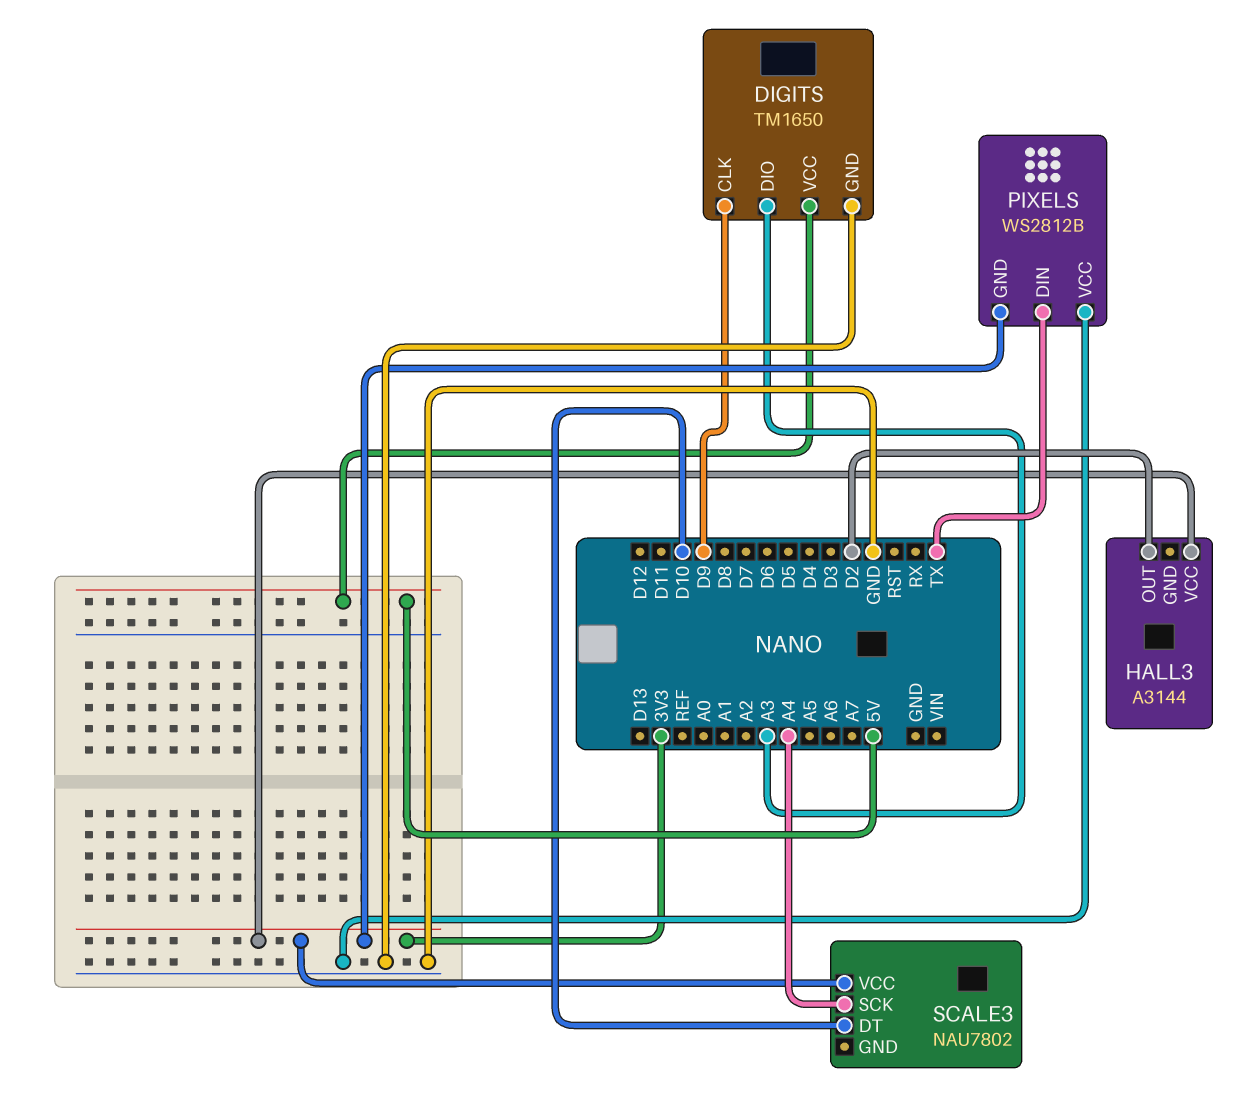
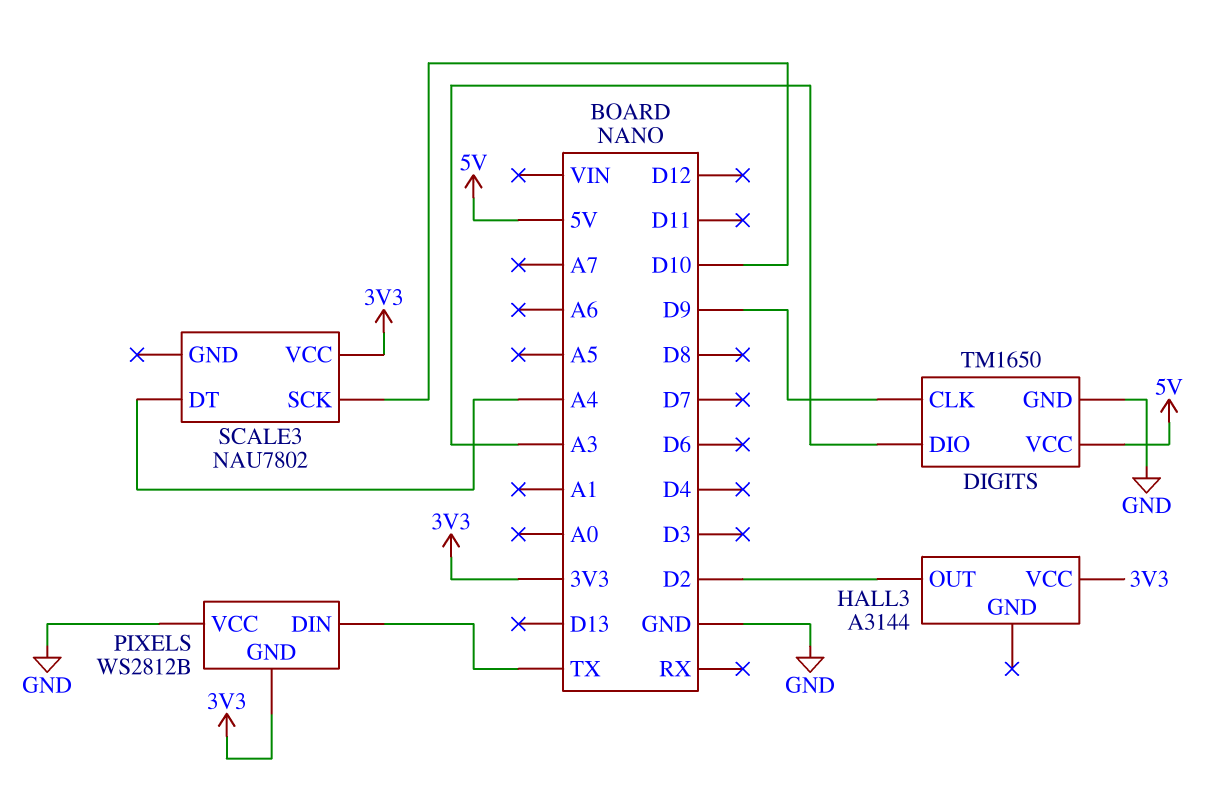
SCALE3 pin DT: D10 -> A4
SCALE3 pin SCK: A4 -> D10

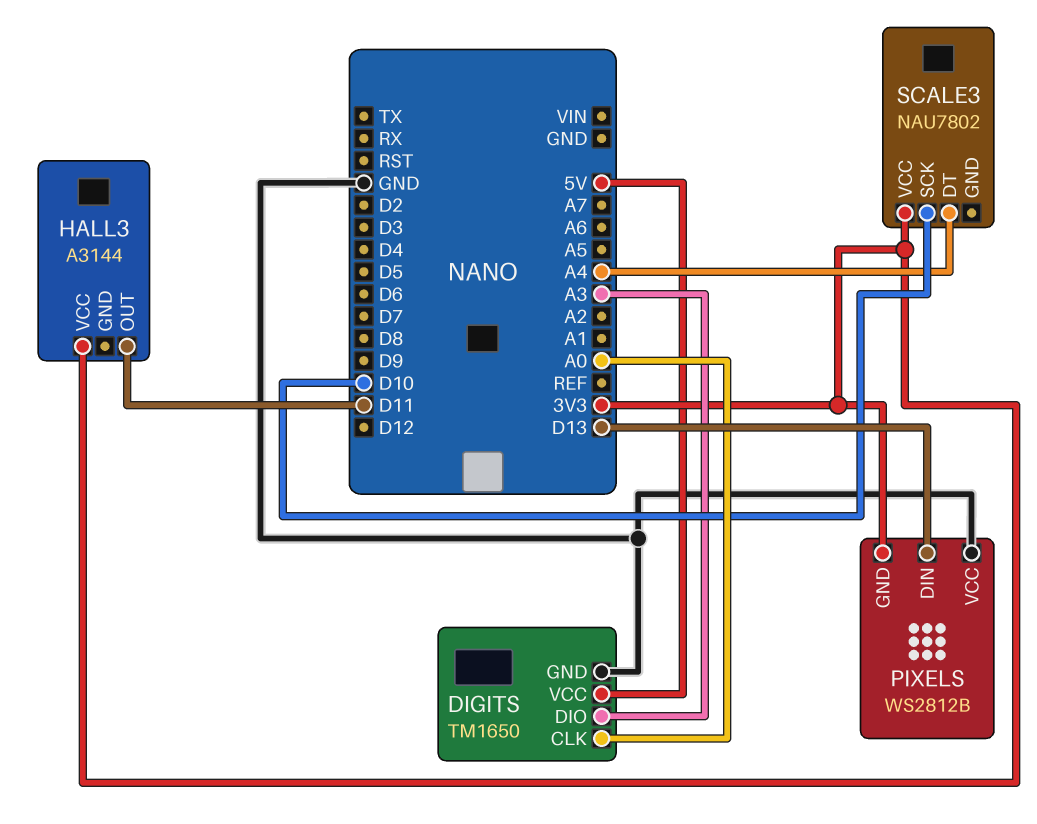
DIGITS pin CLK: D9 -> A0
HALL3 pin OUT: D2 -> D11
PIXELS pin DIN: TX -> D13

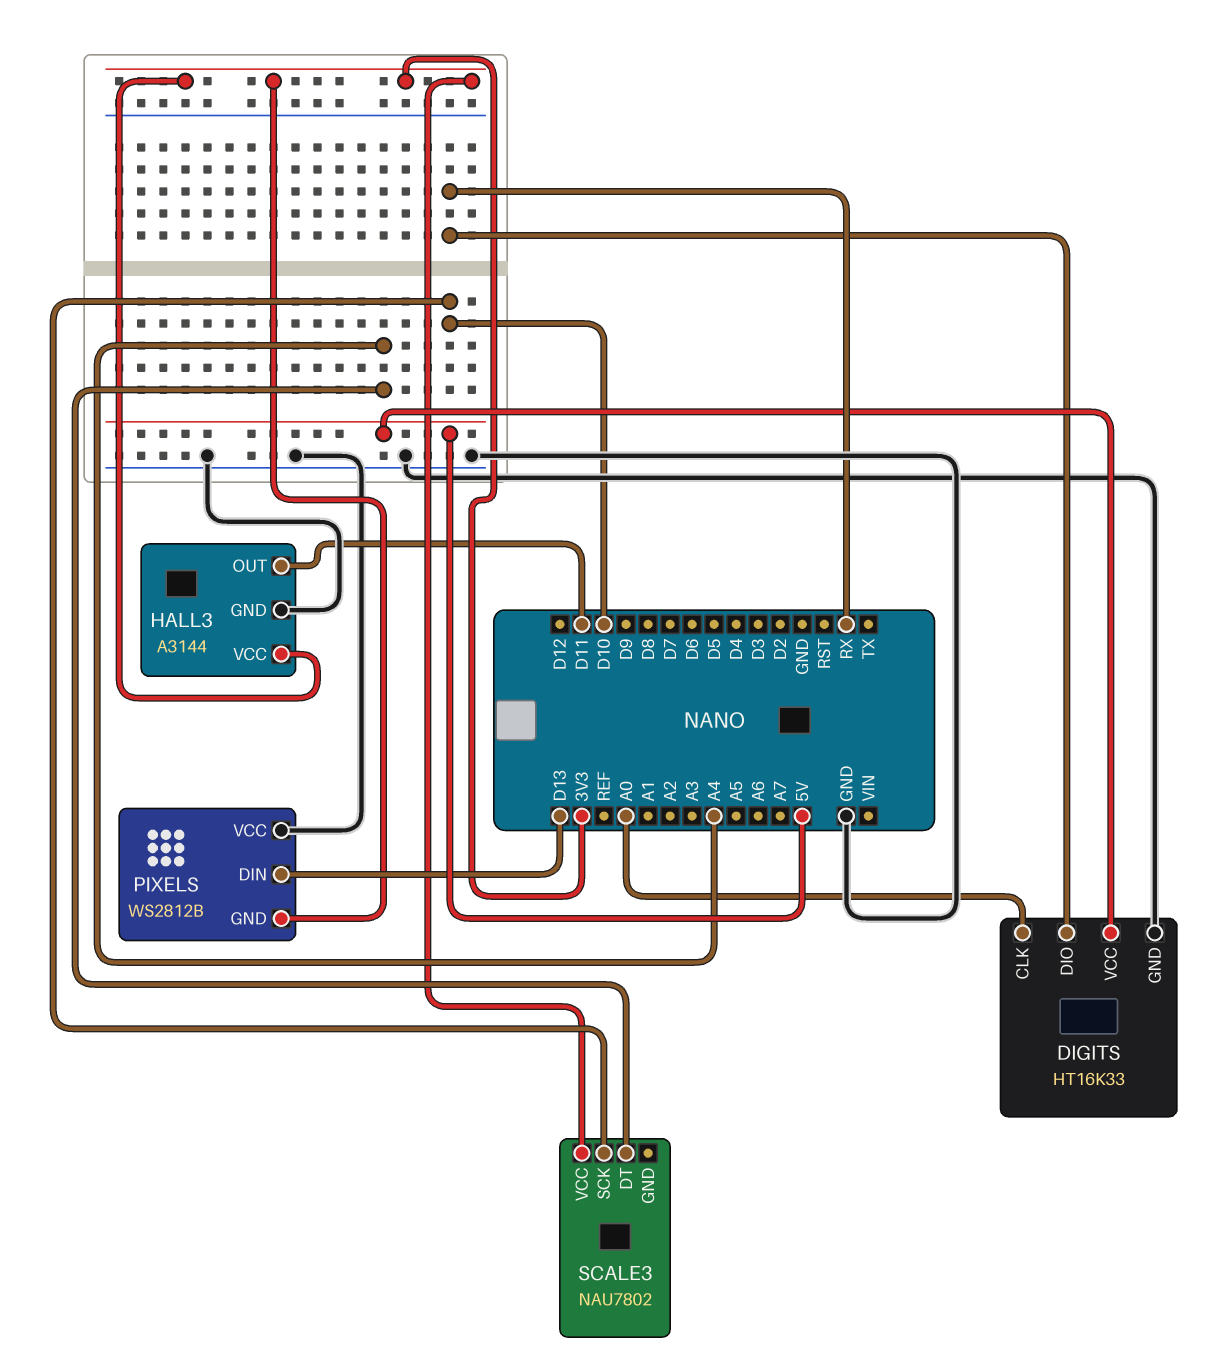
DIGITS: TM1650 -> HT16K33
DIGITS pin DIO: A3 -> RX
HALL3 pin GND: none -> GND

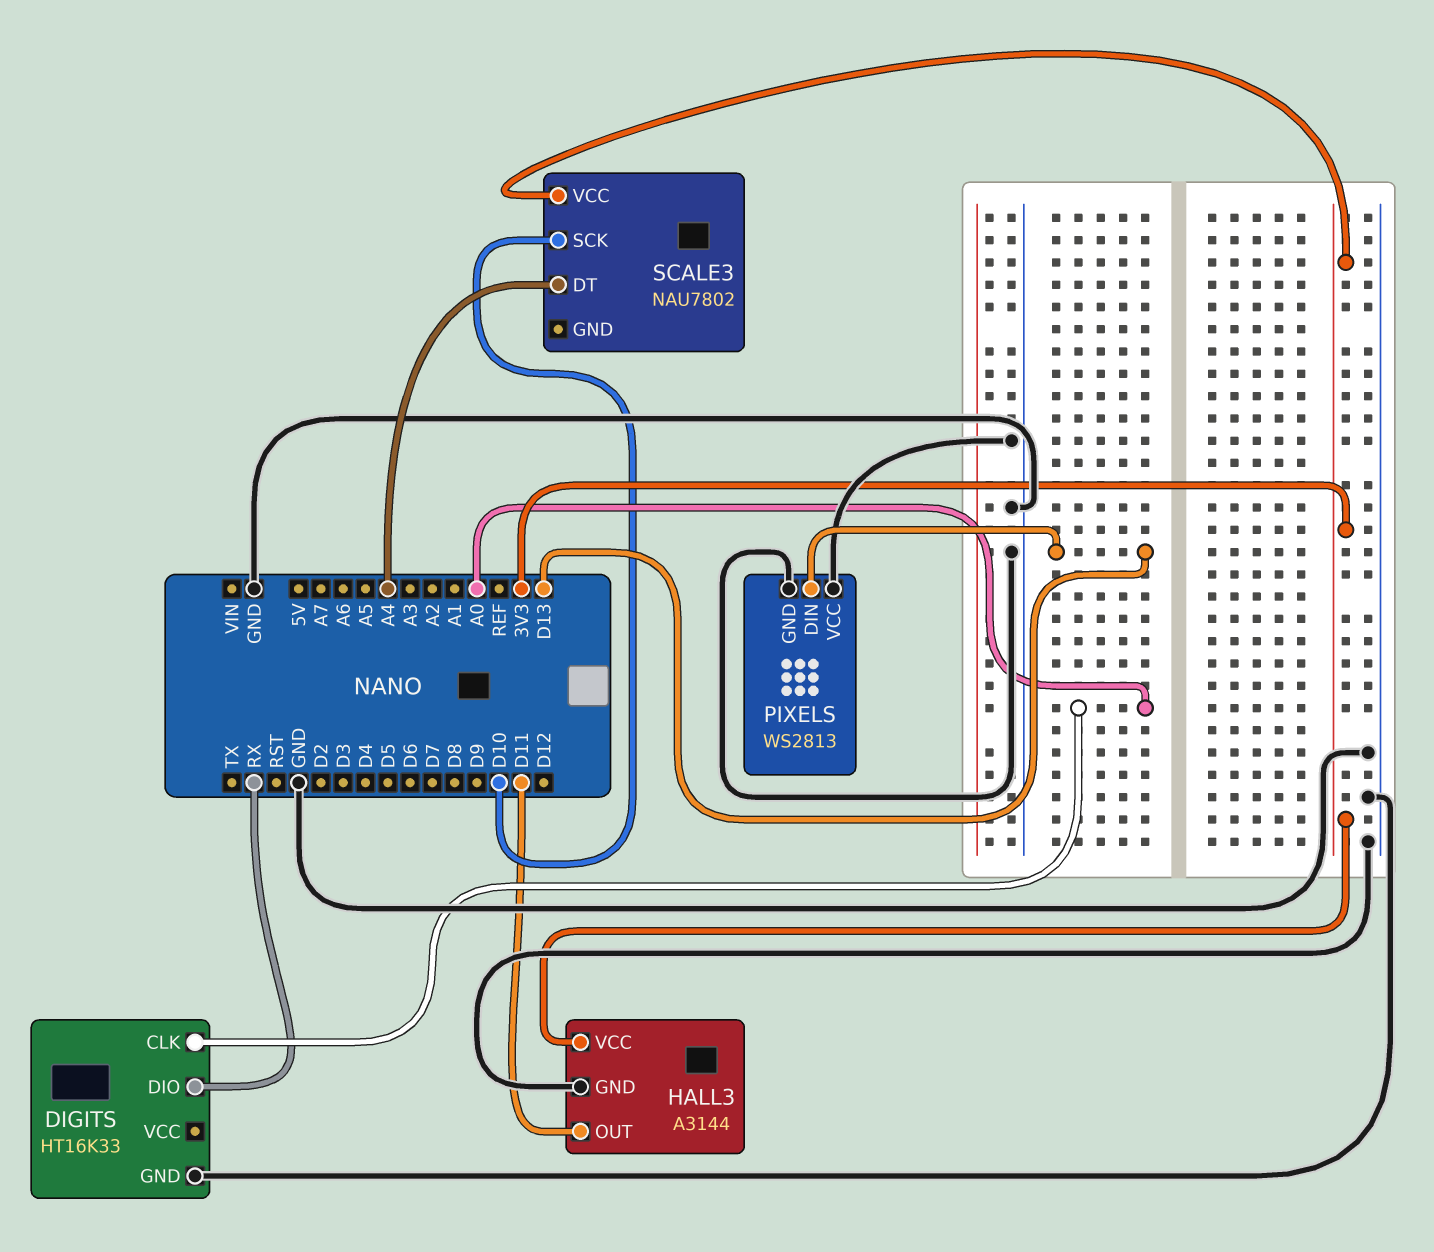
DIGITS pin VCC: 5V -> none
PIXELS: WS2812B -> WS2813
PIXELS pin GND: 3V3 -> GND

